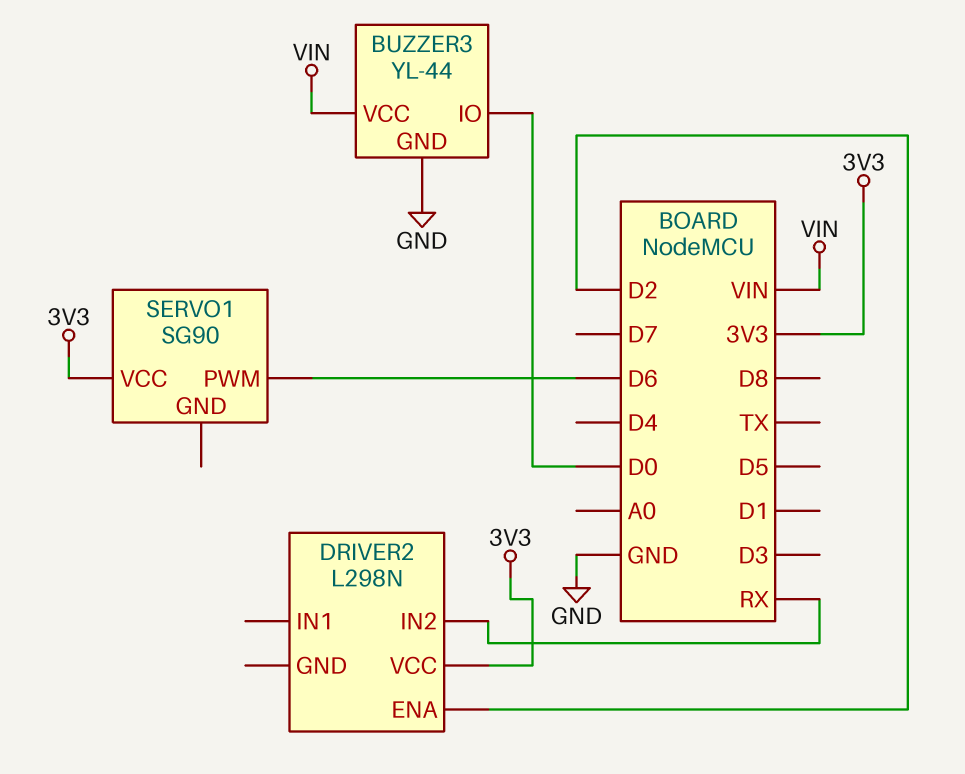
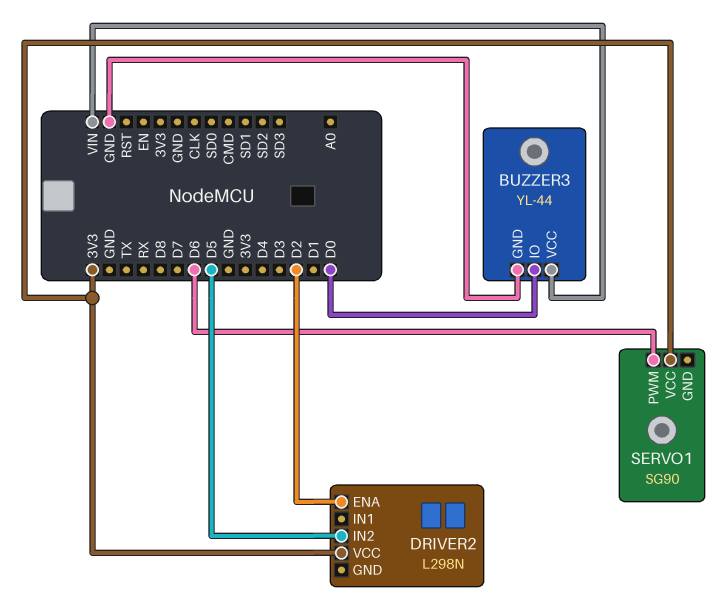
DRIVER2 pin IN2: RX -> D5

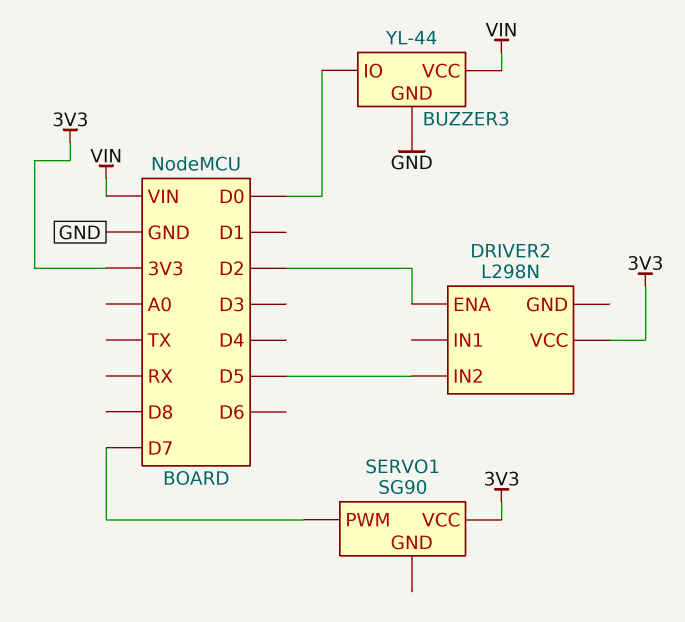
SERVO1 pin PWM: D6 -> D7

